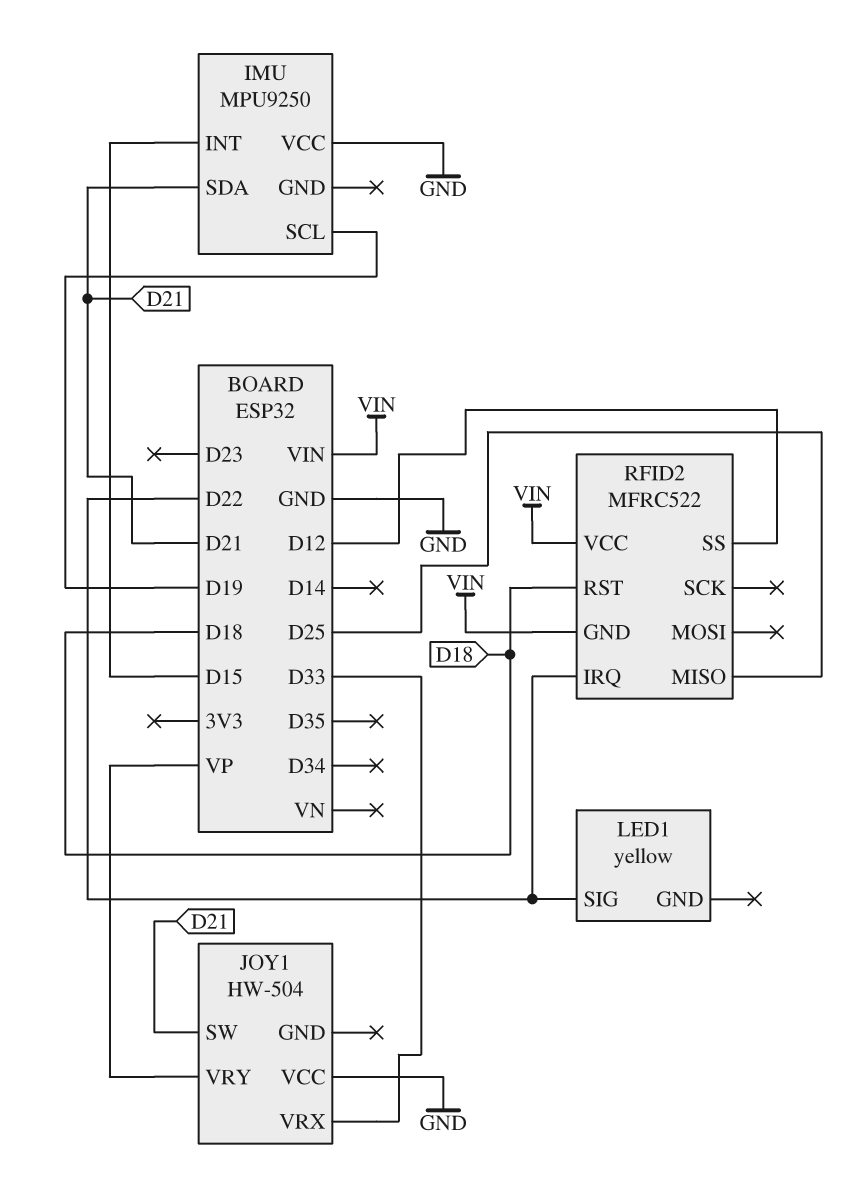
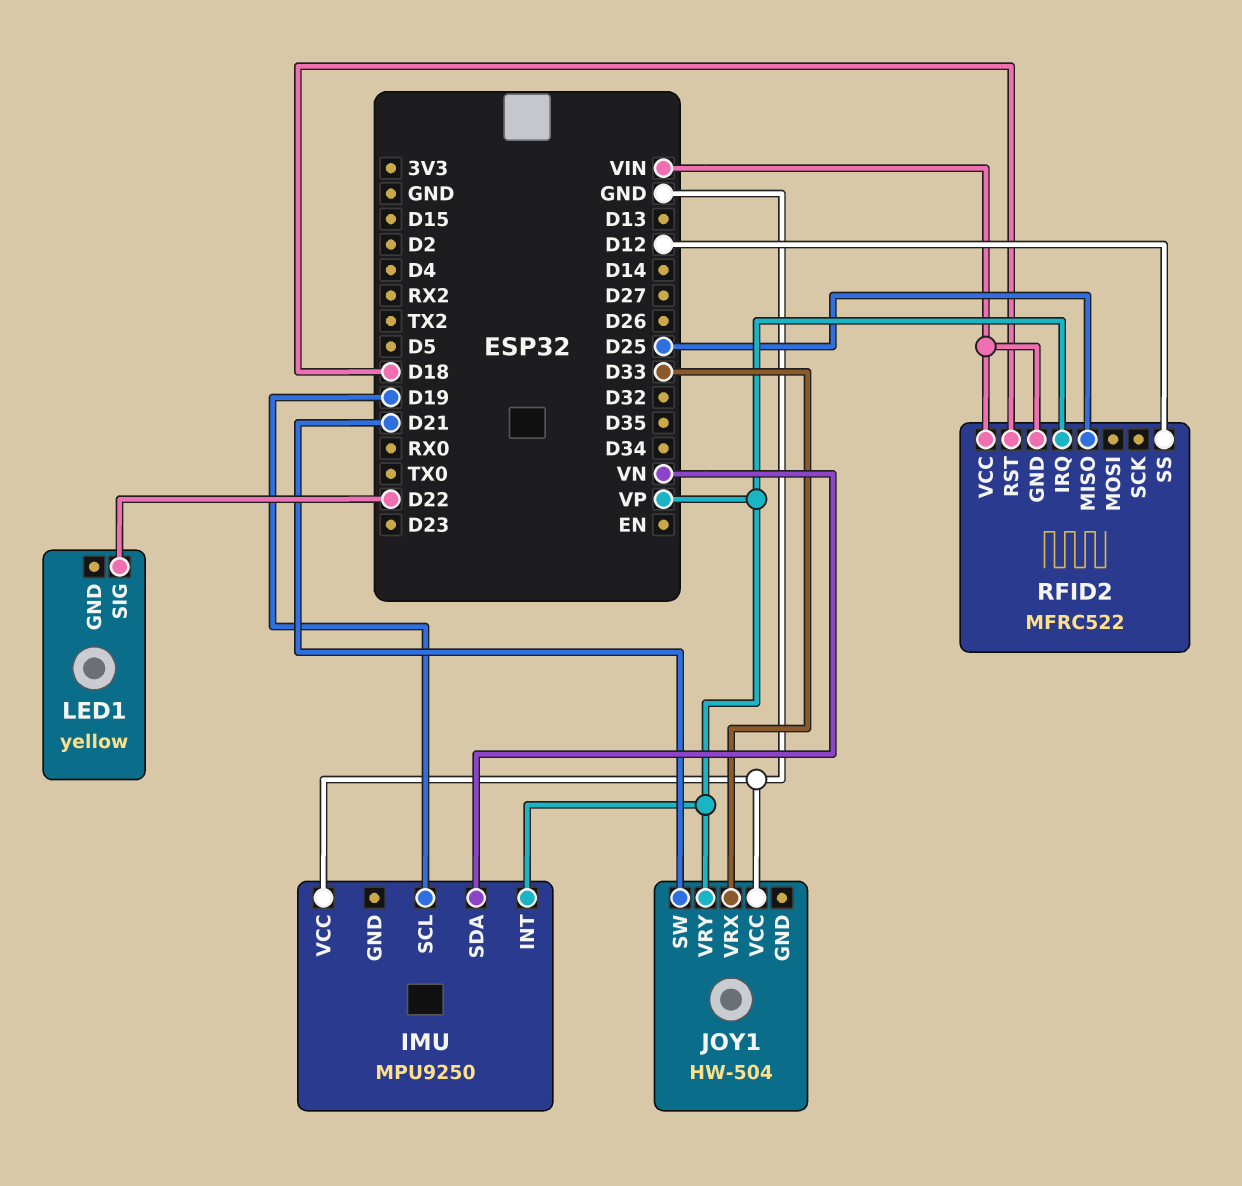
IMU pin INT: D15 -> VP
IMU pin SDA: D21 -> VN
RFID2 pin IRQ: D22 -> VP

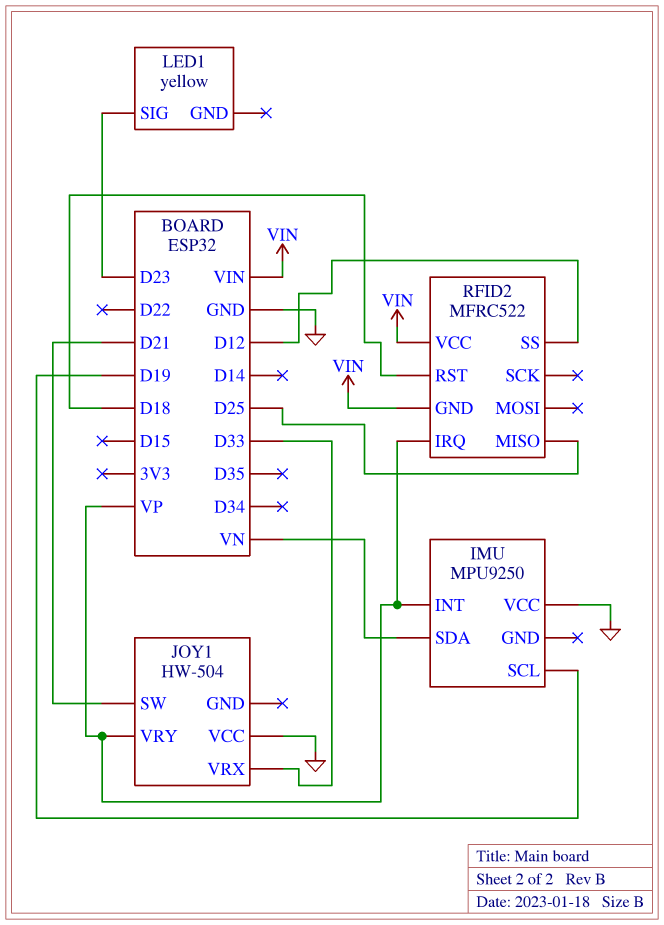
LED1 pin SIG: D22 -> D23

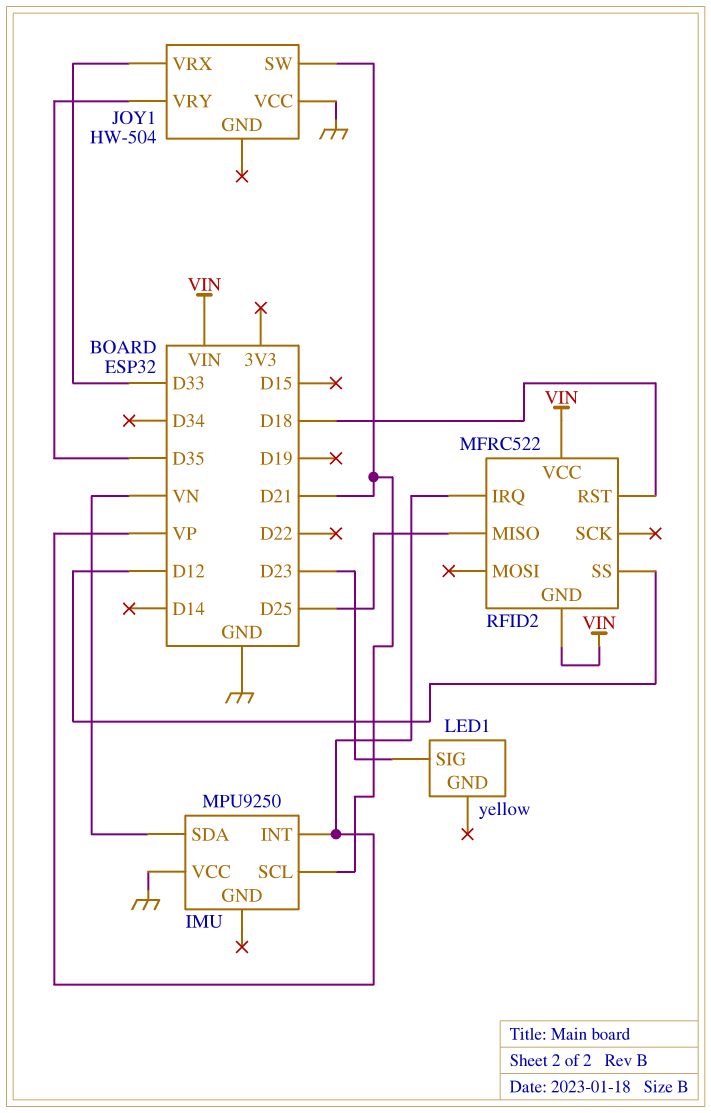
IMU pin SCL: D19 -> D21
JOY1 pin VRY: VP -> D35

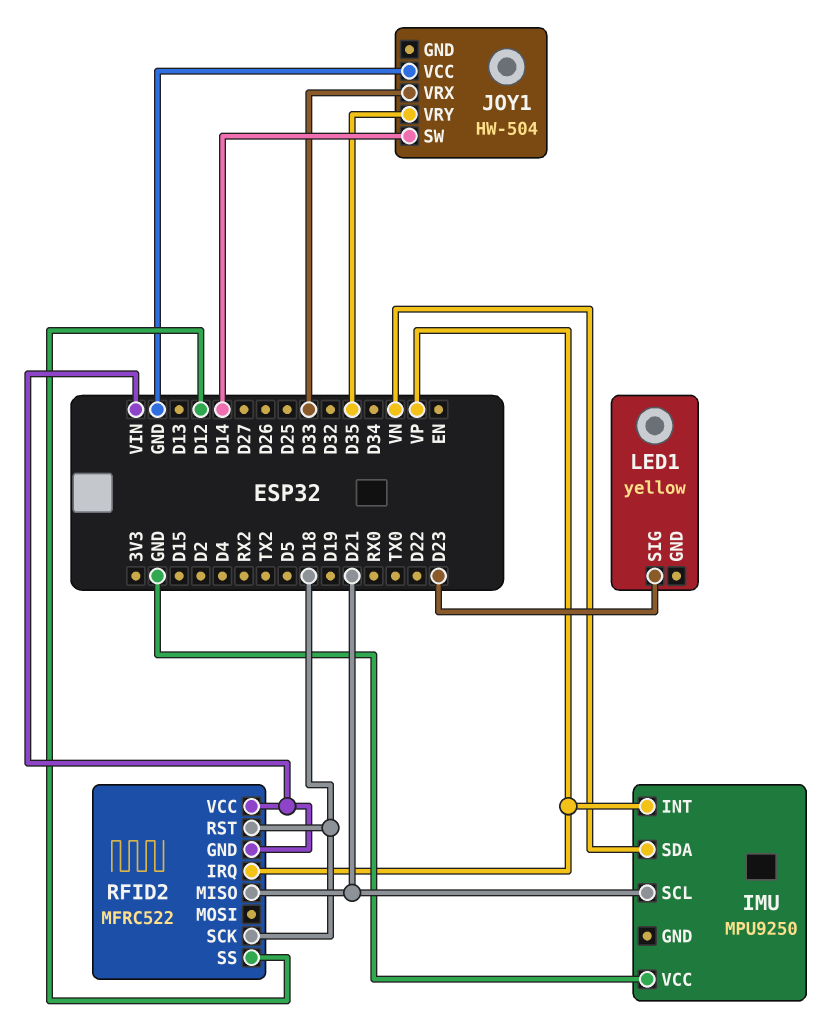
JOY1 pin SW: D21 -> D14
RFID2 pin MISO: D25 -> D21
RFID2 pin SCK: none -> D18

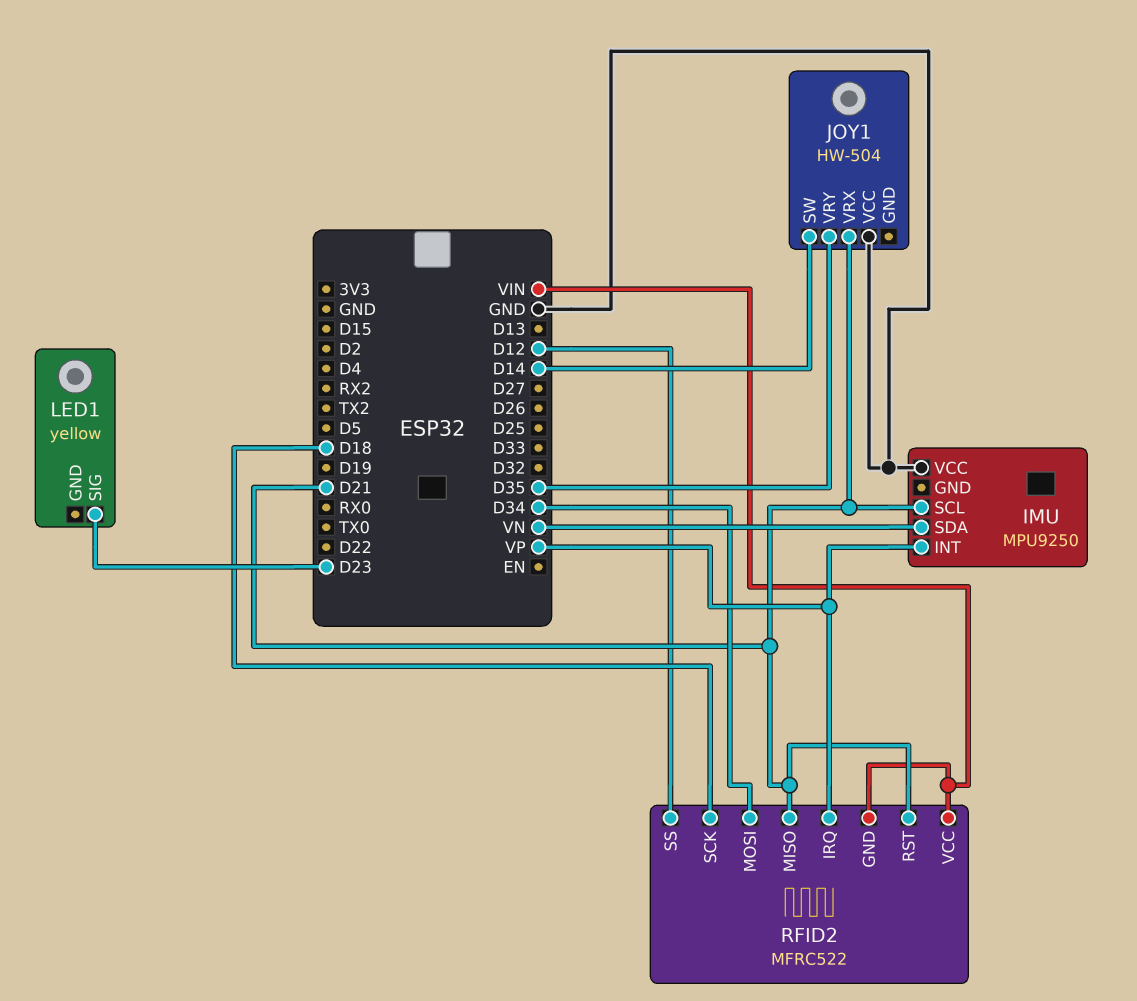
JOY1 pin VRX: D33 -> D21
RFID2 pin MOSI: none -> D34
RFID2 pin RST: D18 -> D21

